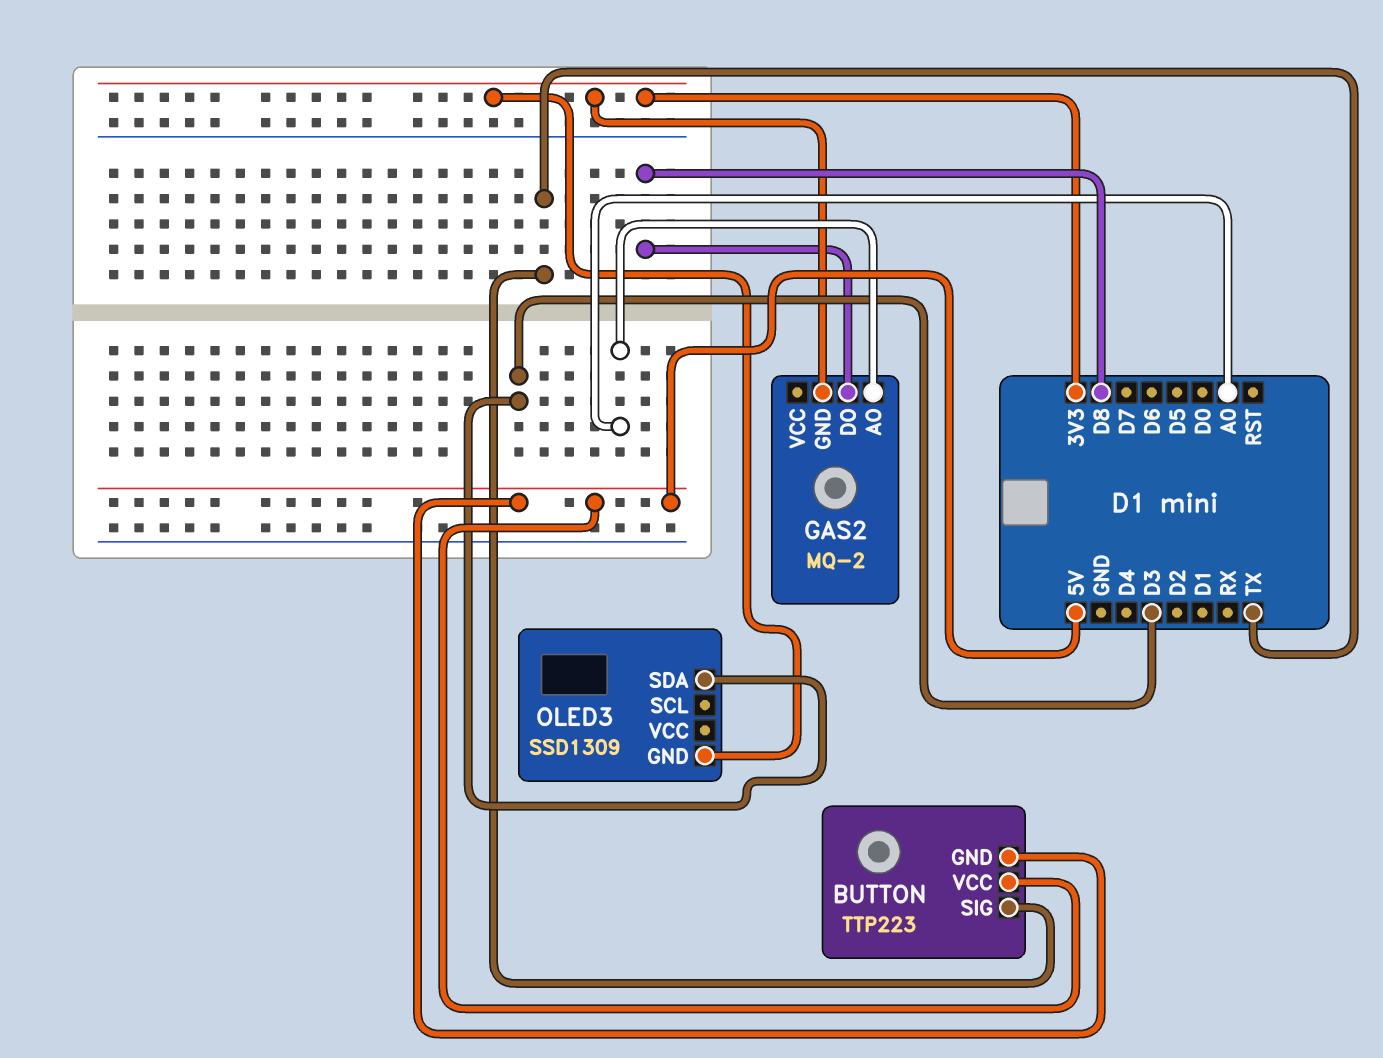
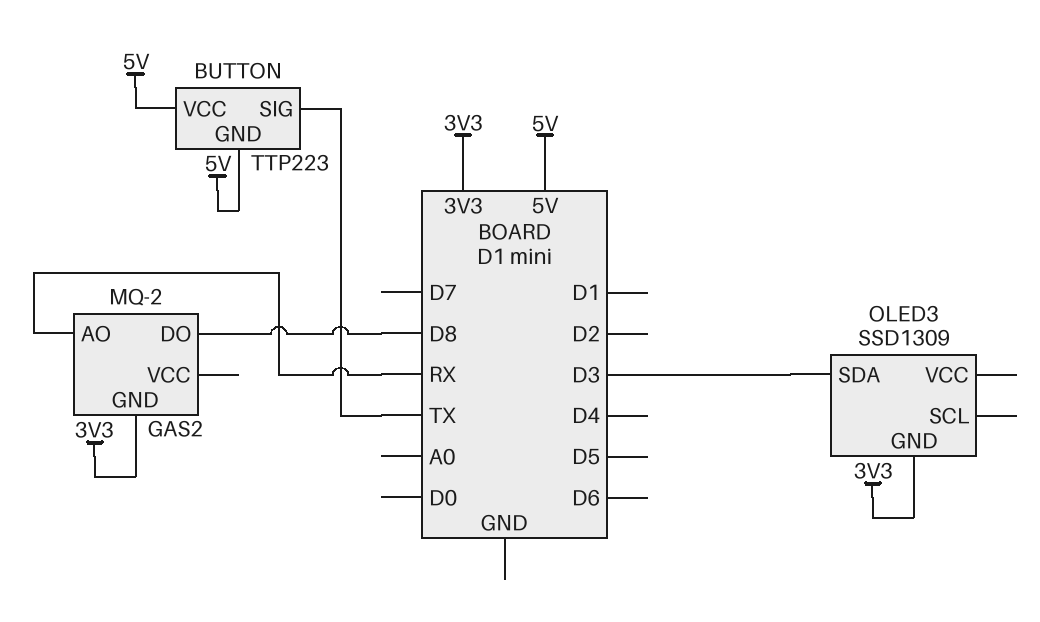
GAS2 pin AO: A0 -> RX

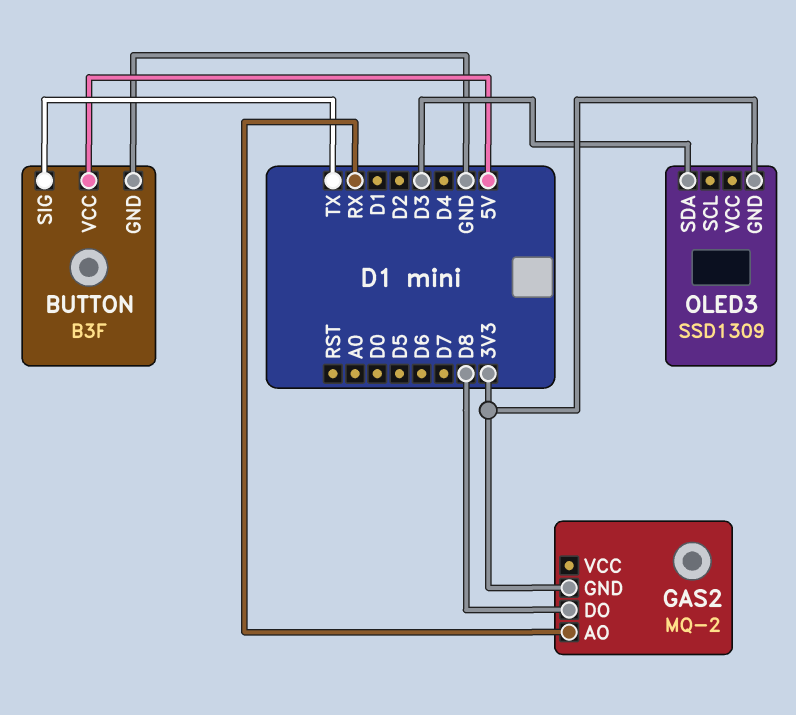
BUTTON: TTP223 -> B3F
BUTTON pin GND: 5V -> GND

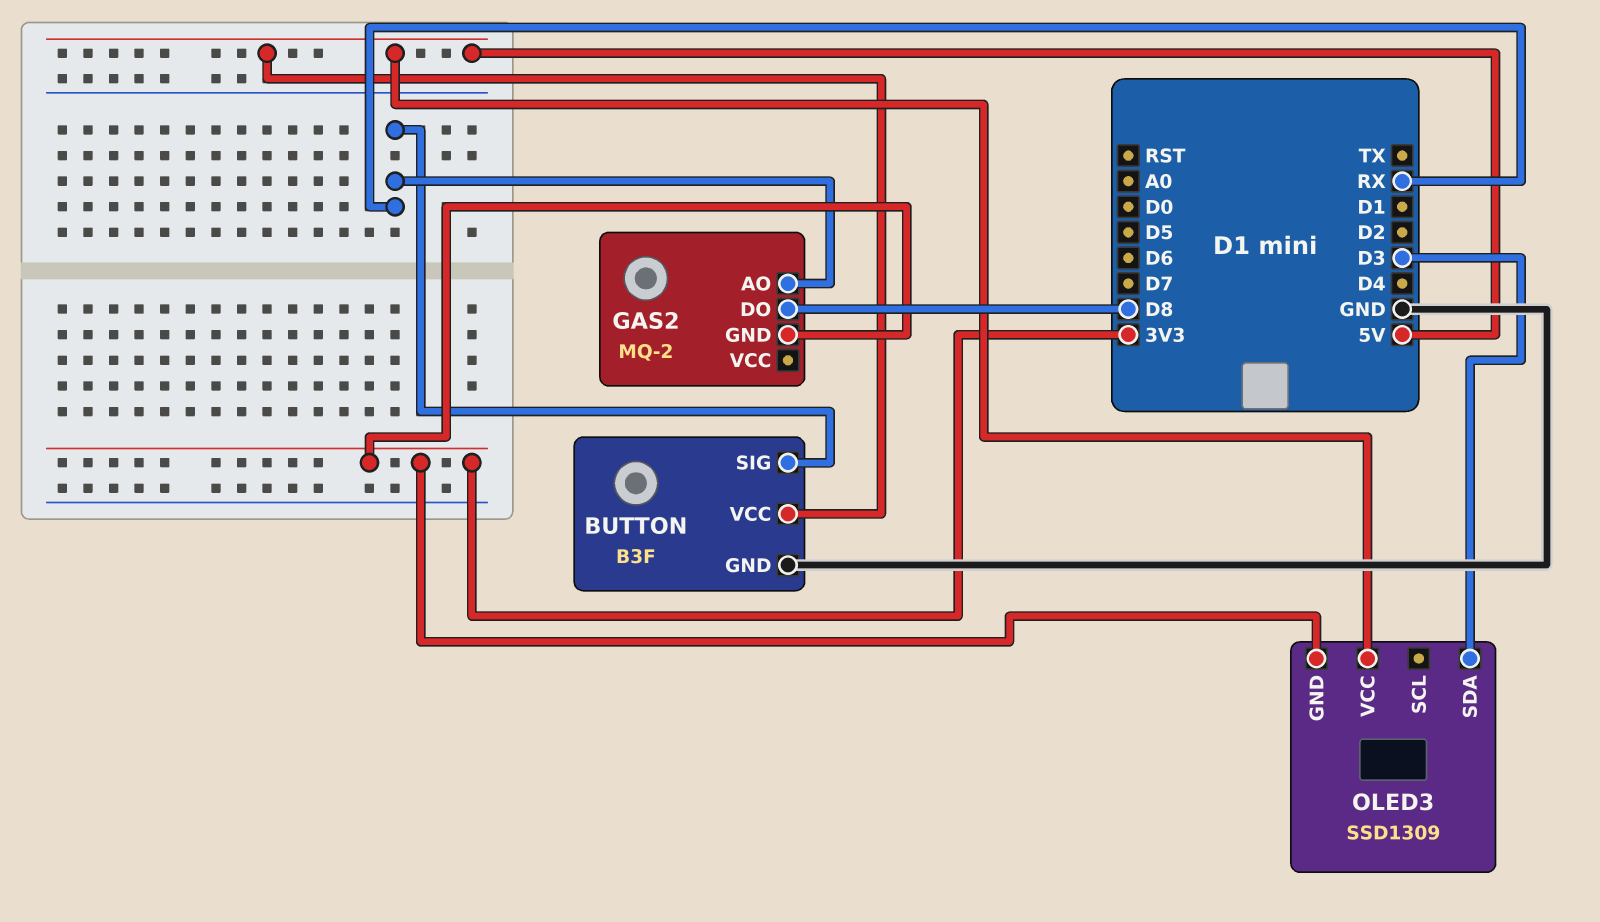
BUTTON pin SIG: TX -> RX
OLED3 pin VCC: none -> 5V

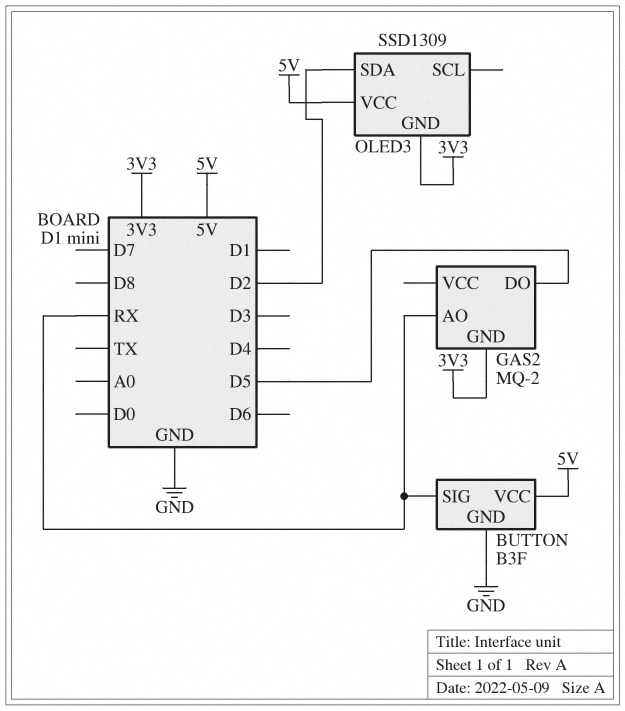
GAS2 pin DO: D8 -> D5
OLED3 pin SDA: D3 -> D2

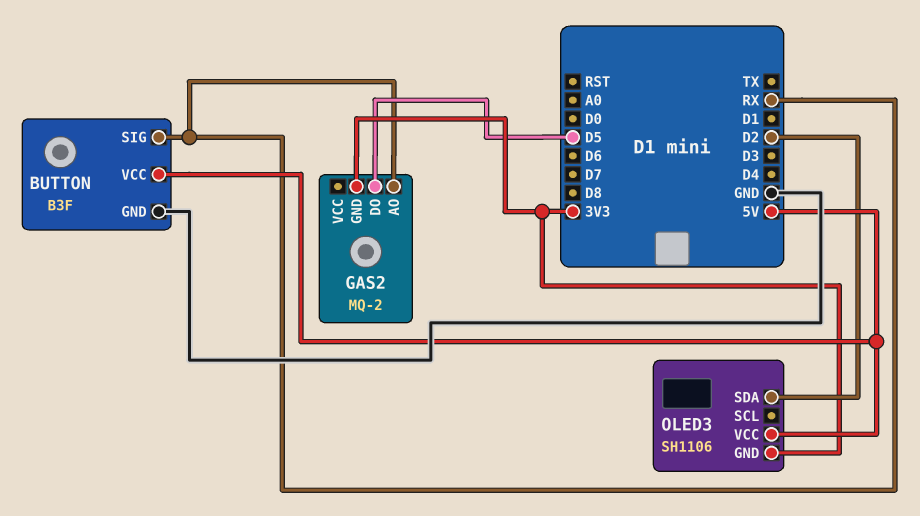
OLED3: SSD1309 -> SH1106

